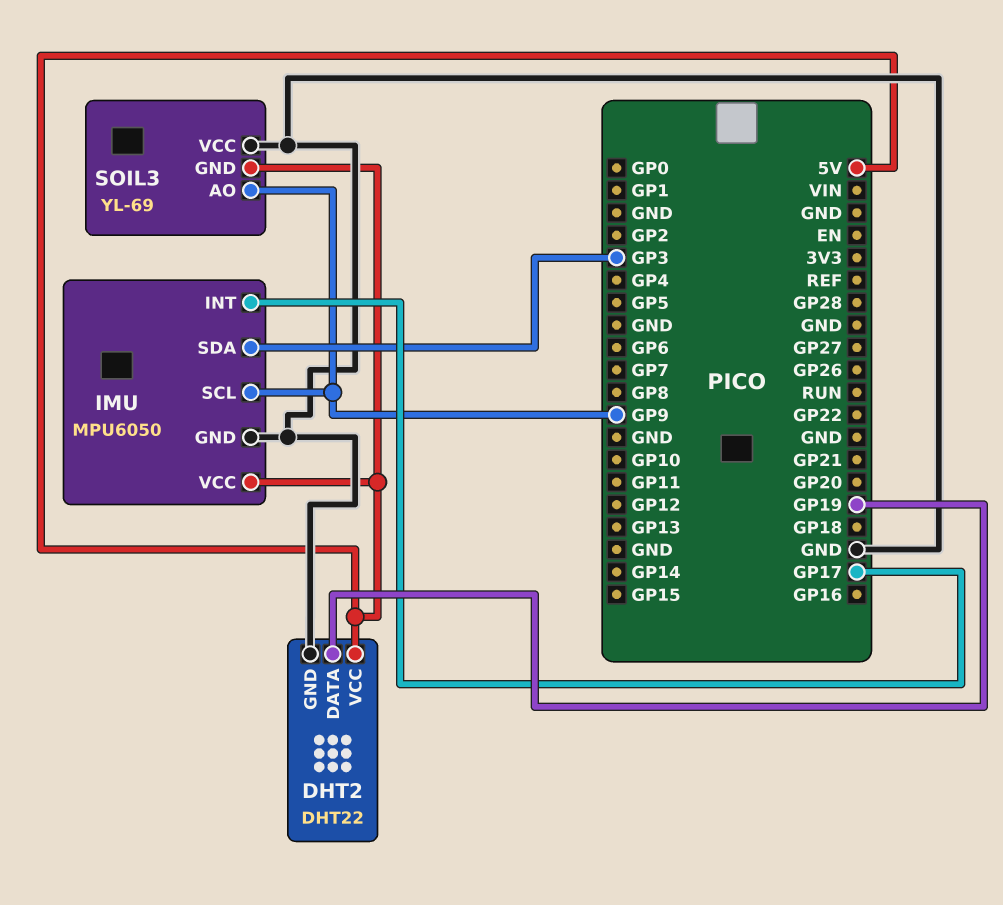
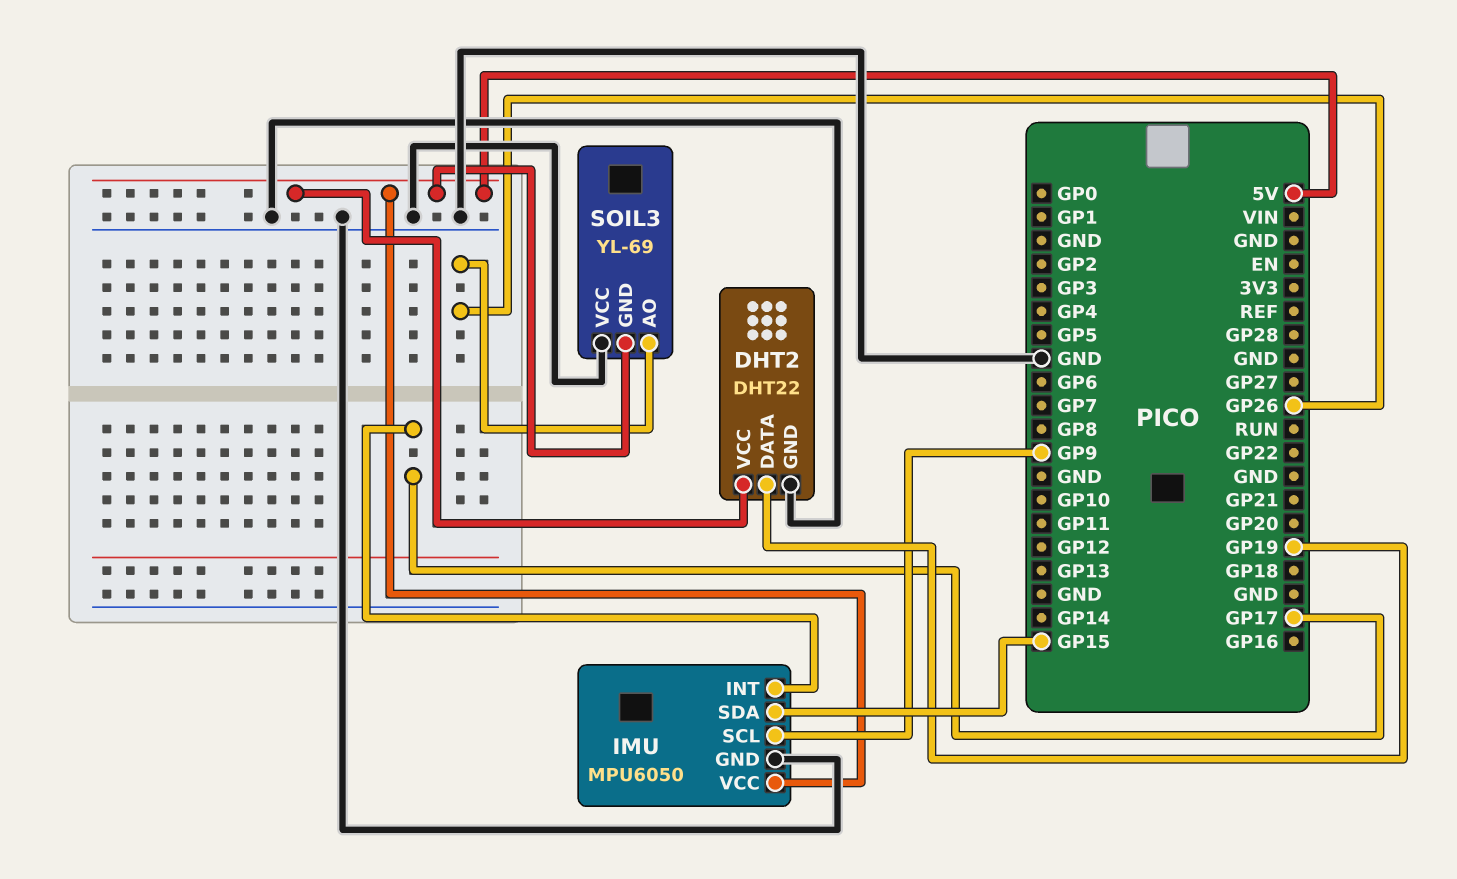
IMU pin SDA: GP3 -> GP15
SOIL3 pin AO: GP9 -> GP26

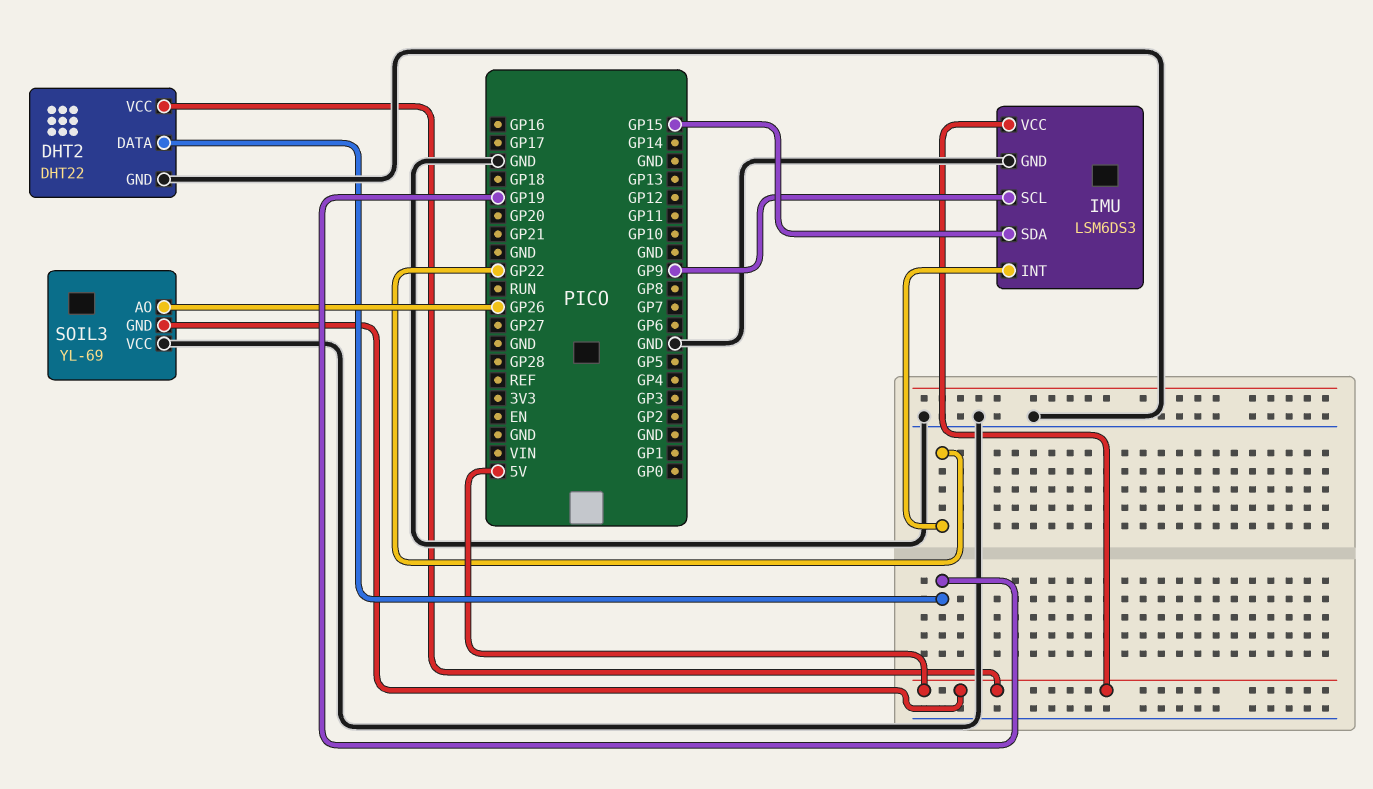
IMU: MPU6050 -> LSM6DS3
IMU pin INT: GP17 -> GP22

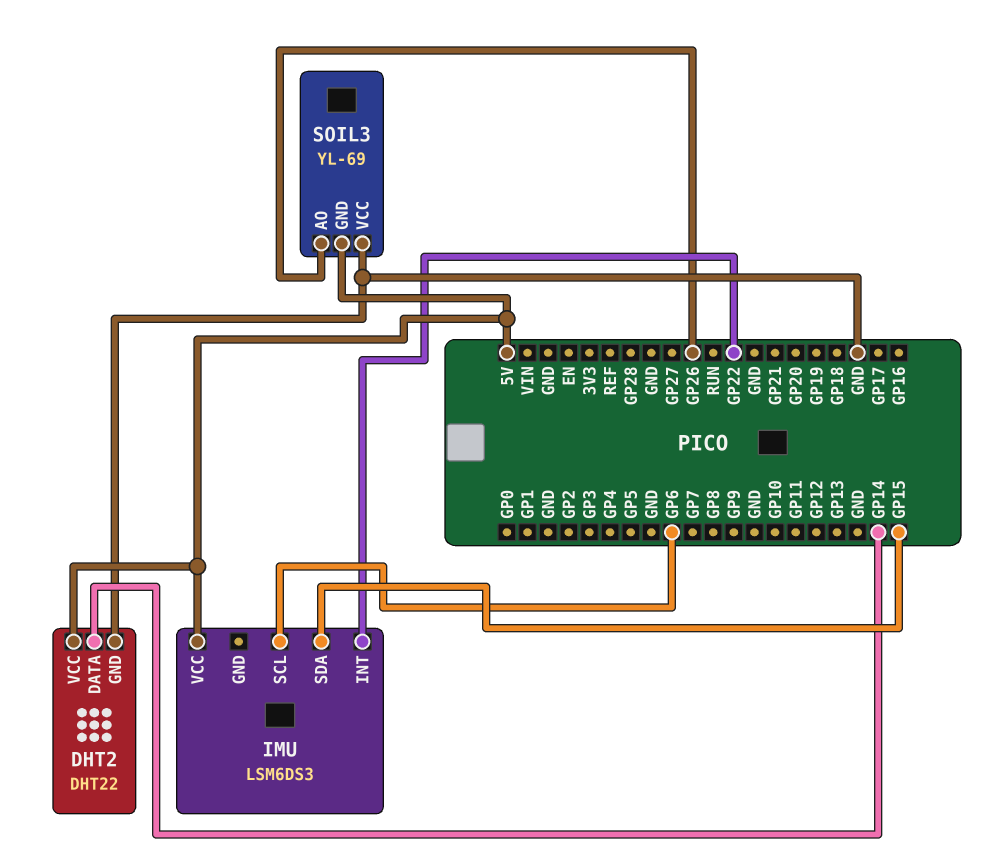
DHT2 pin DATA: GP19 -> GP14
IMU pin GND: GND -> none
IMU pin SCL: GP9 -> GP6

